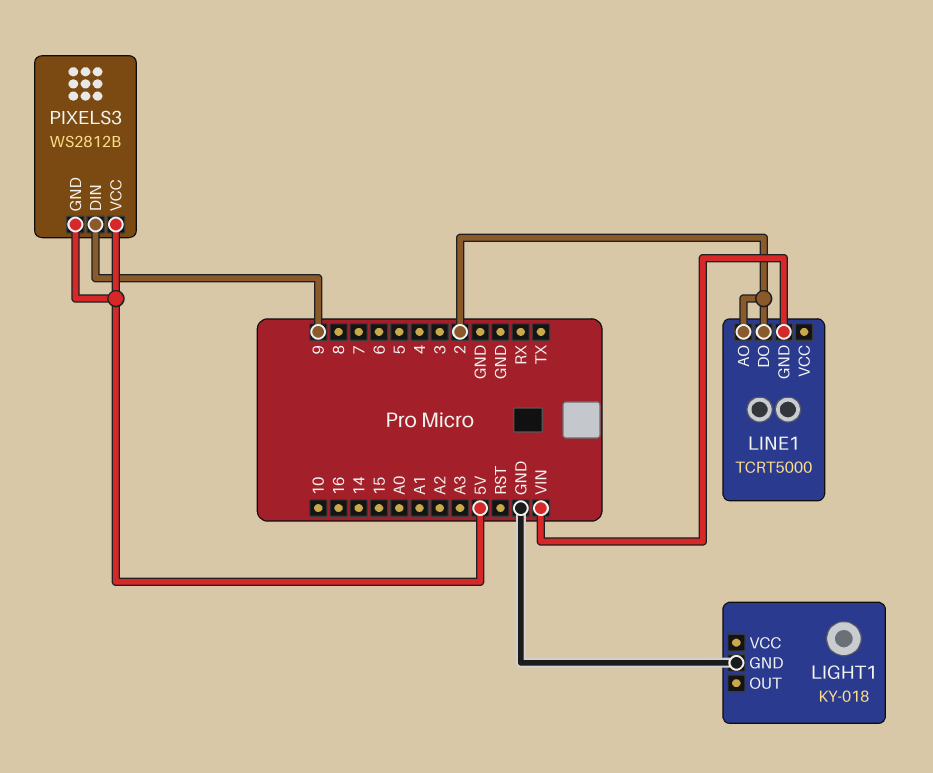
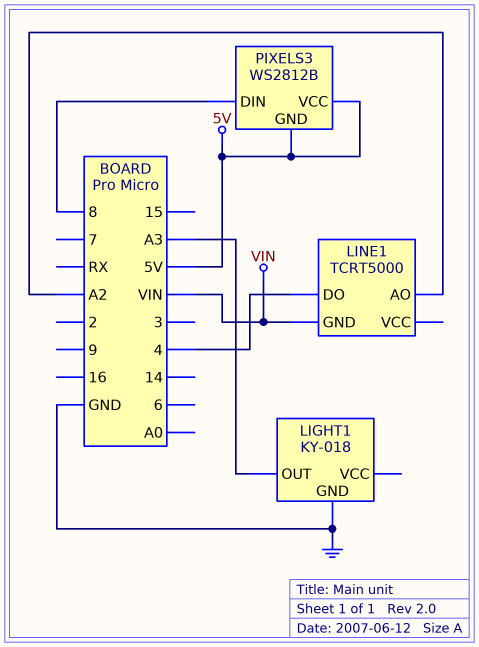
LIGHT1 pin OUT: none -> A3
LINE1 pin AO: 2 -> A2
LINE1 pin DO: 2 -> 4
PIXELS3 pin DIN: 9 -> 8

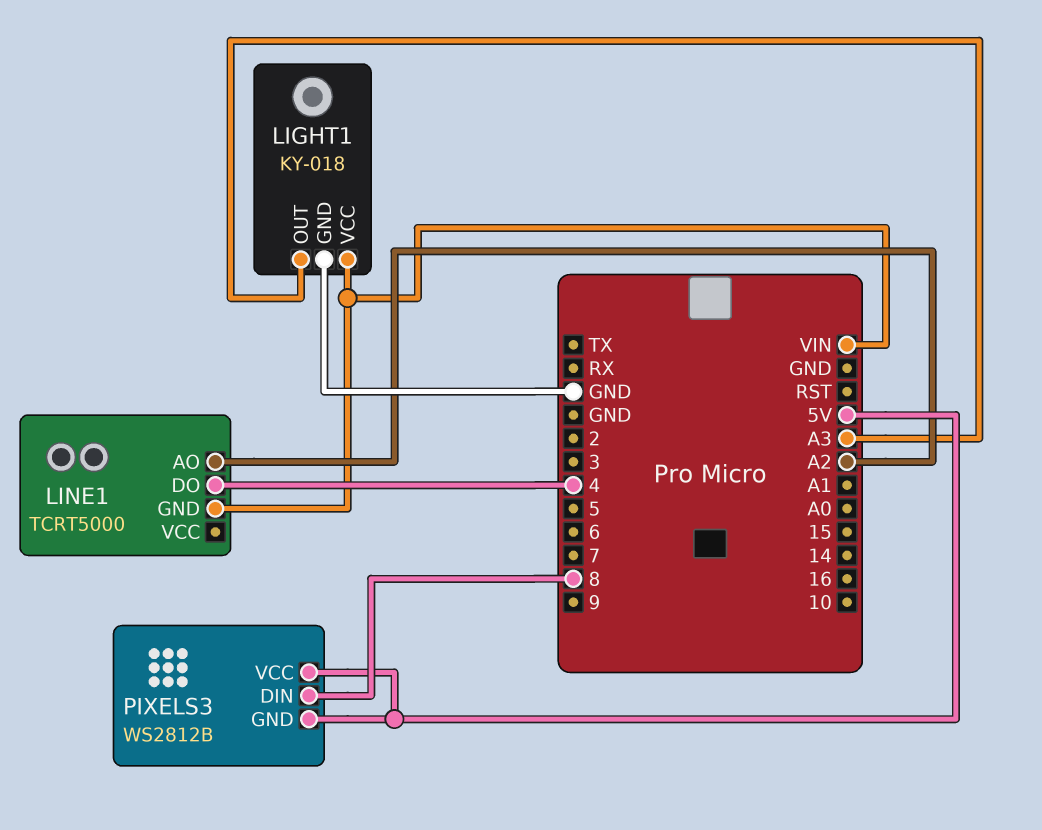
LIGHT1 pin VCC: none -> VIN

